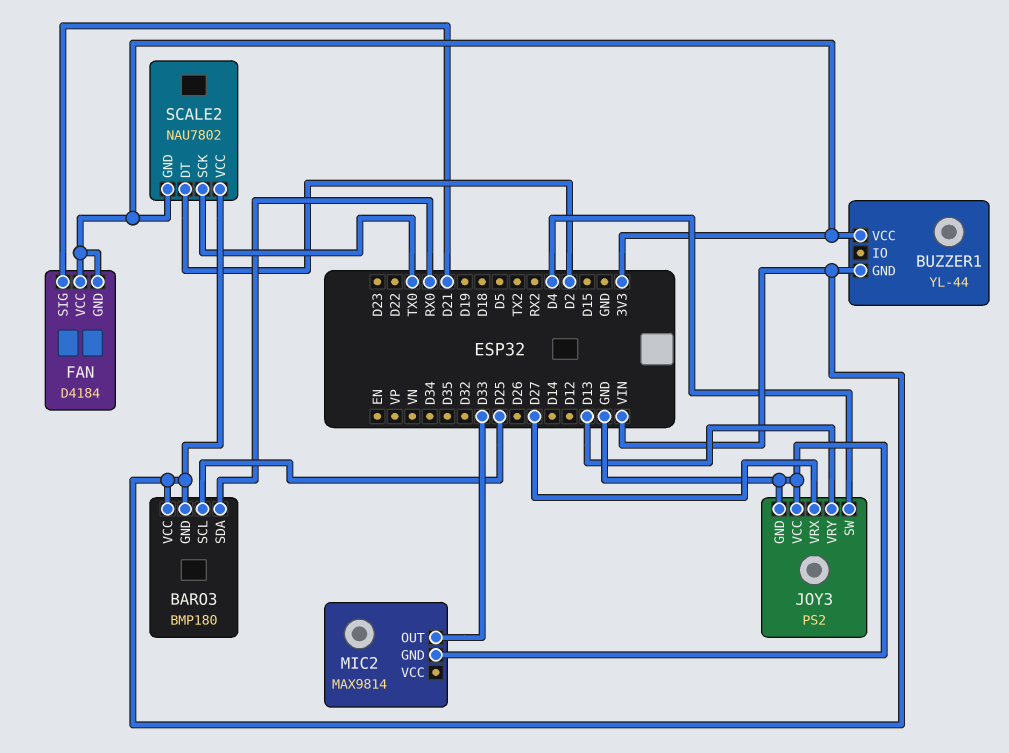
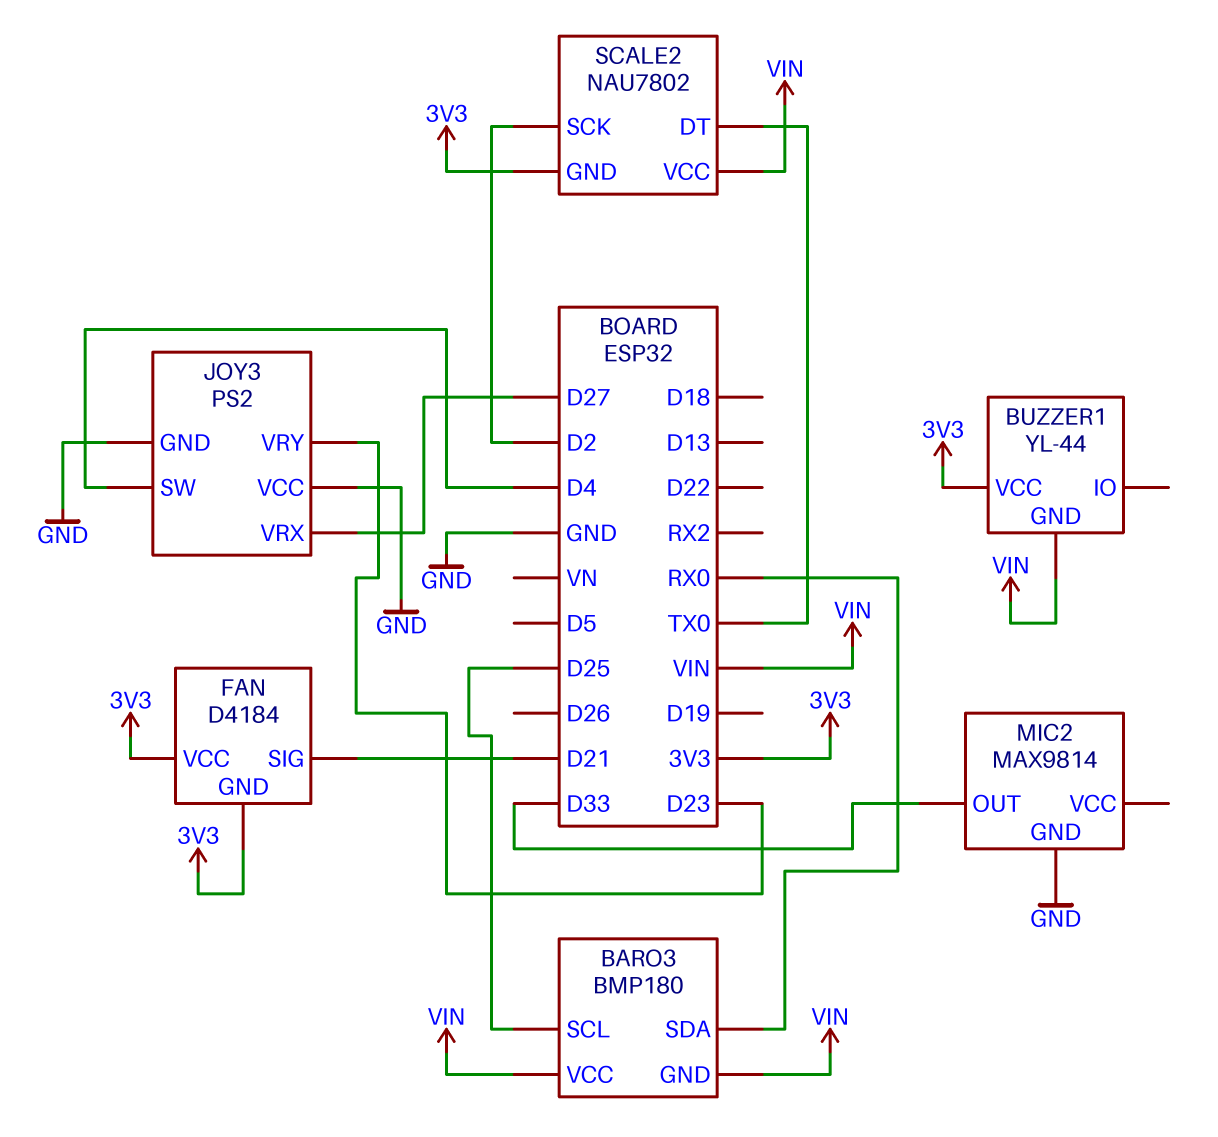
JOY3 pin VRY: D13 -> D23
SCALE2 pin DT: D2 -> TX0
SCALE2 pin SCK: TX0 -> D2

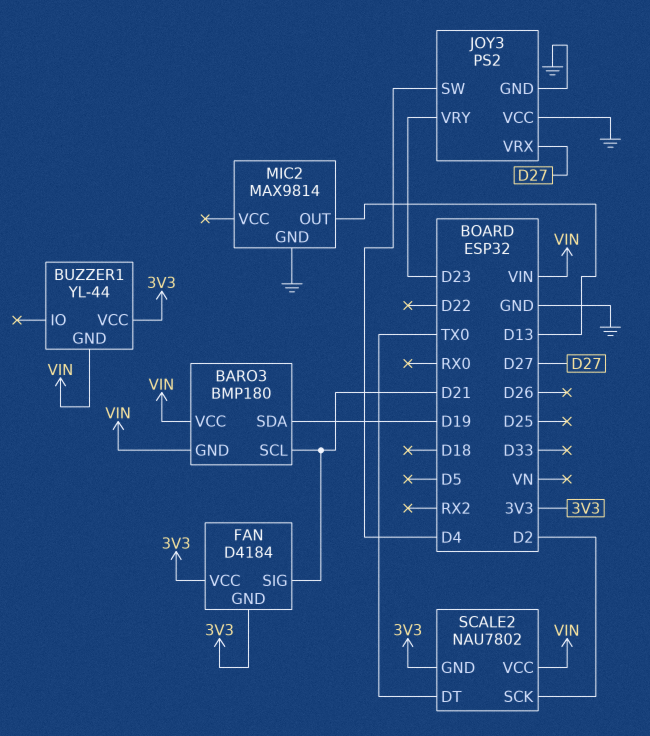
BARO3 pin SCL: D25 -> D21
BARO3 pin SDA: RX0 -> D19
MIC2 pin OUT: D33 -> D13

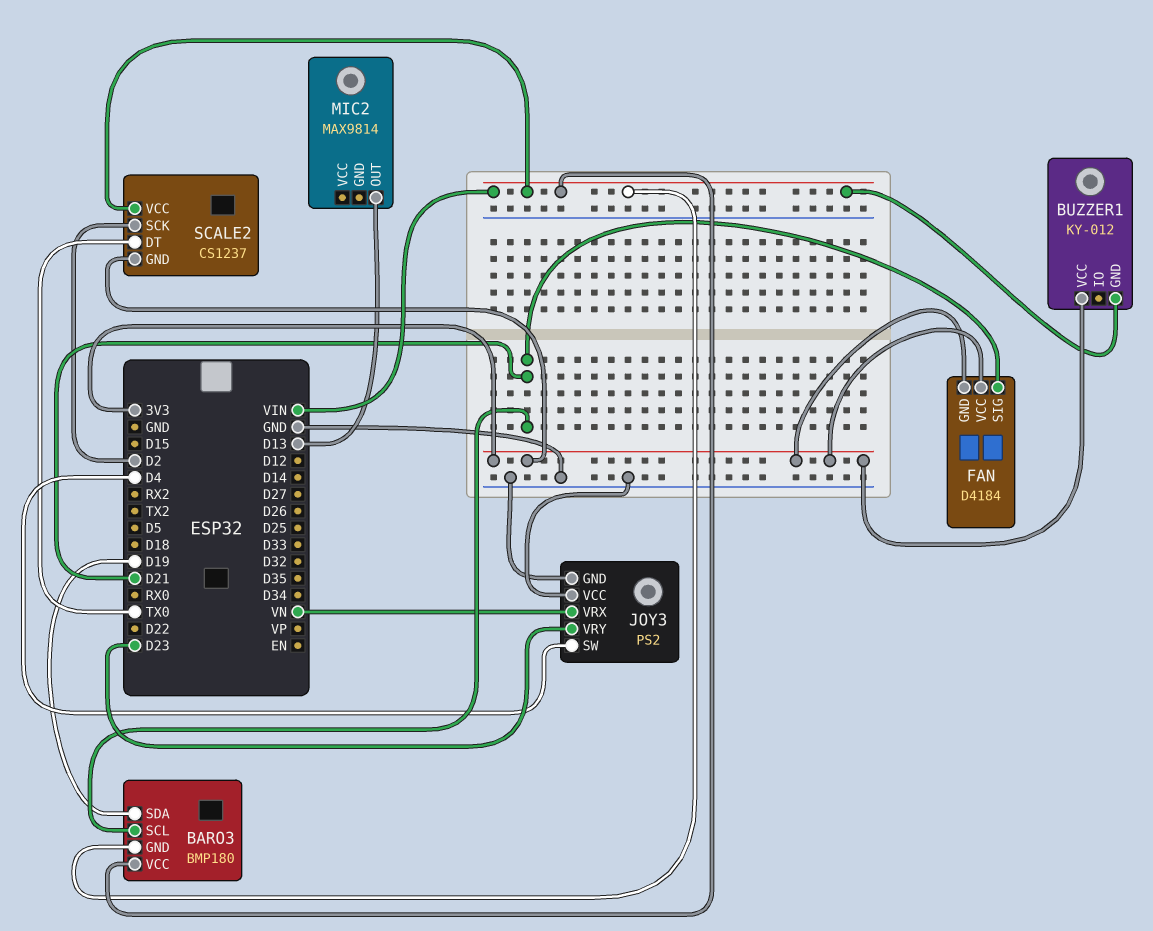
BUZZER1: YL-44 -> KY-012
JOY3 pin VRX: D27 -> VN
MIC2 pin GND: GND -> none
SCALE2: NAU7802 -> CS1237

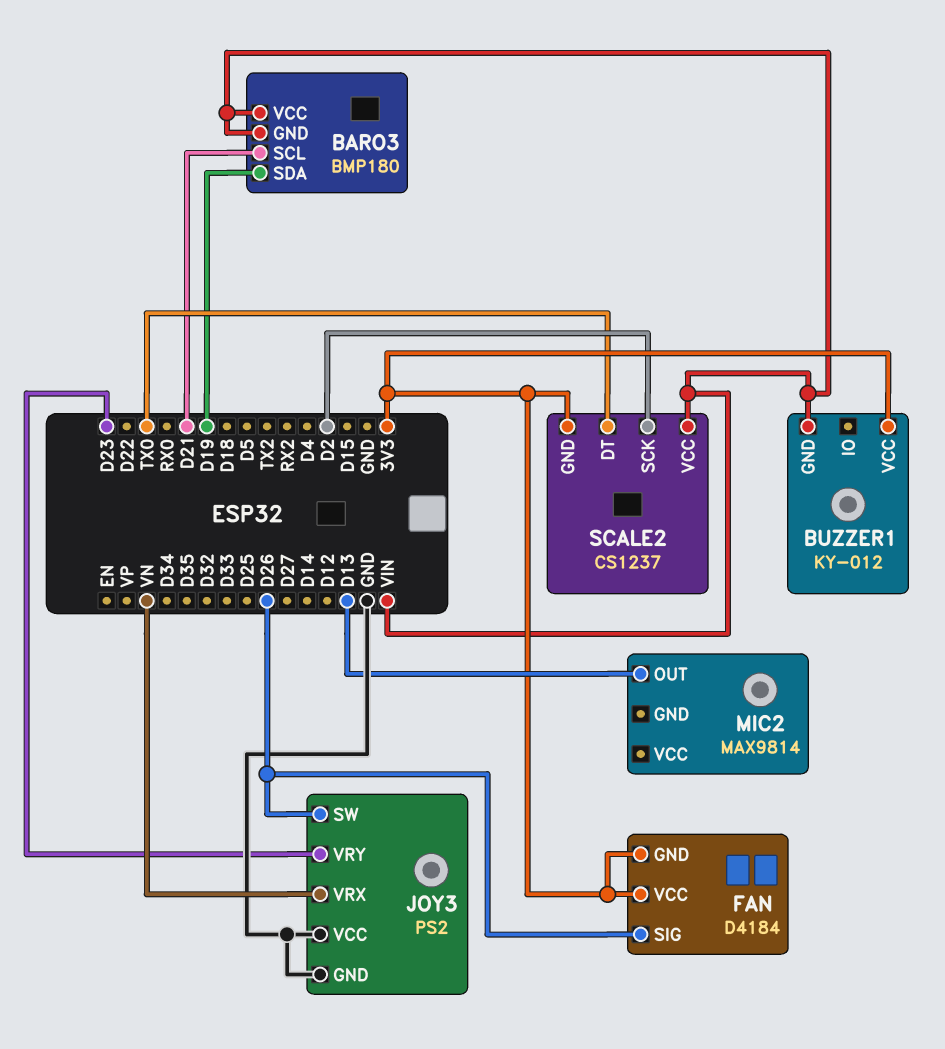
FAN pin SIG: D21 -> D26
JOY3 pin SW: D4 -> D26

